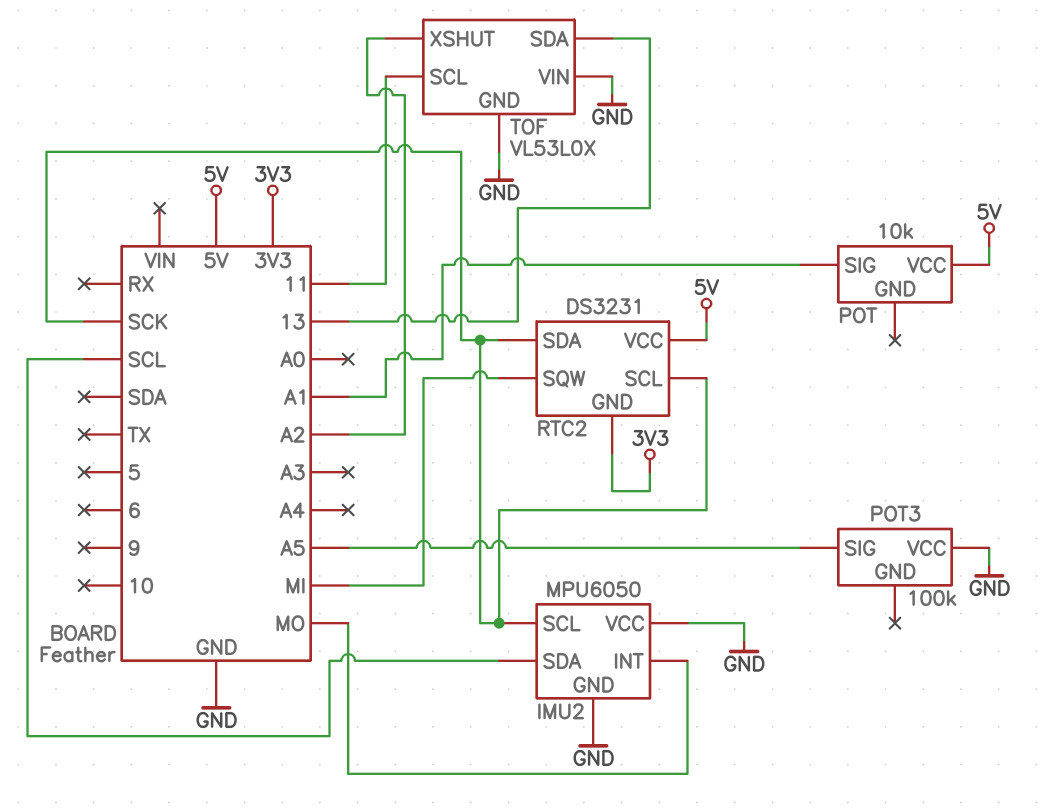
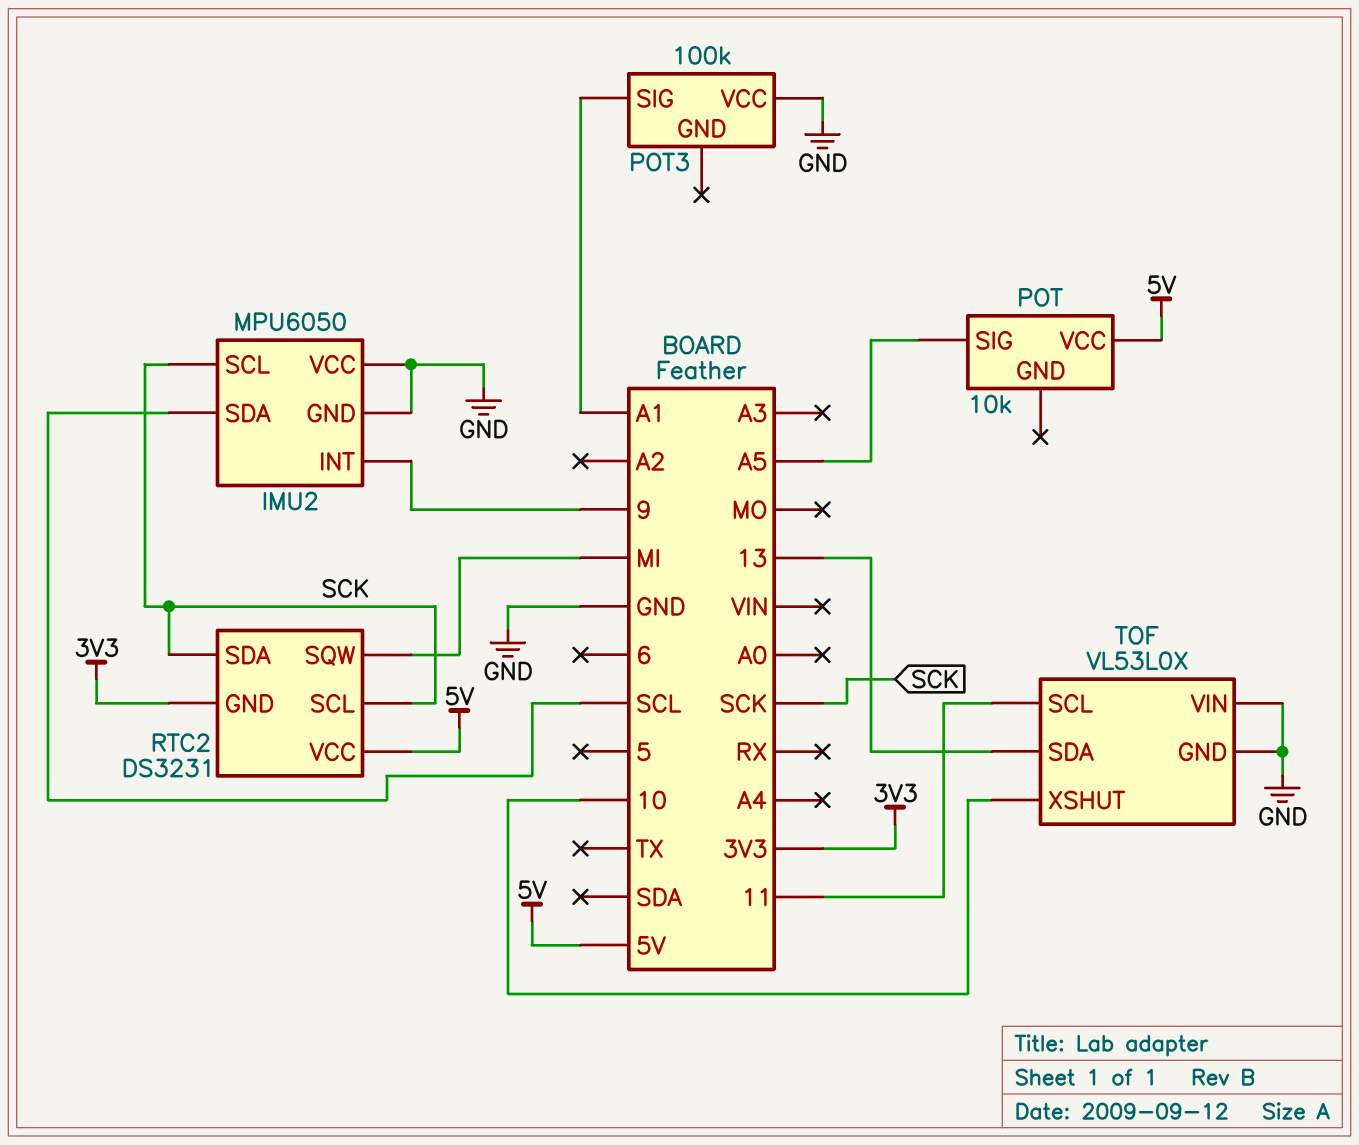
IMU2 pin INT: MO -> 9
POT pin SIG: A1 -> A5
POT3 pin SIG: A5 -> A1
TOF pin XSHUT: A2 -> 10

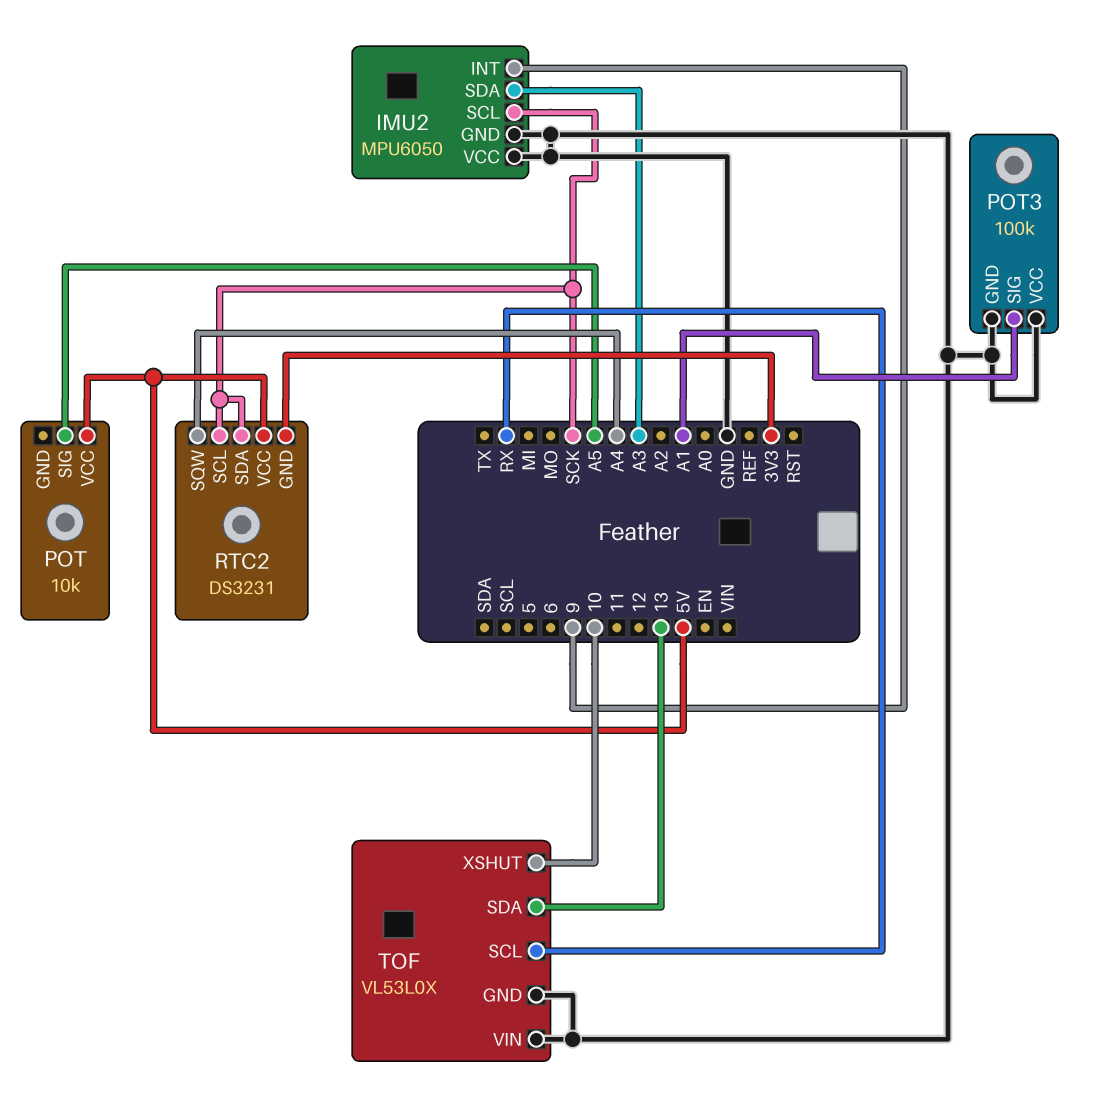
IMU2 pin SDA: SCL -> A3
POT3 pin GND: none -> GND
RTC2 pin SQW: MI -> A4
TOF pin SCL: 11 -> RX

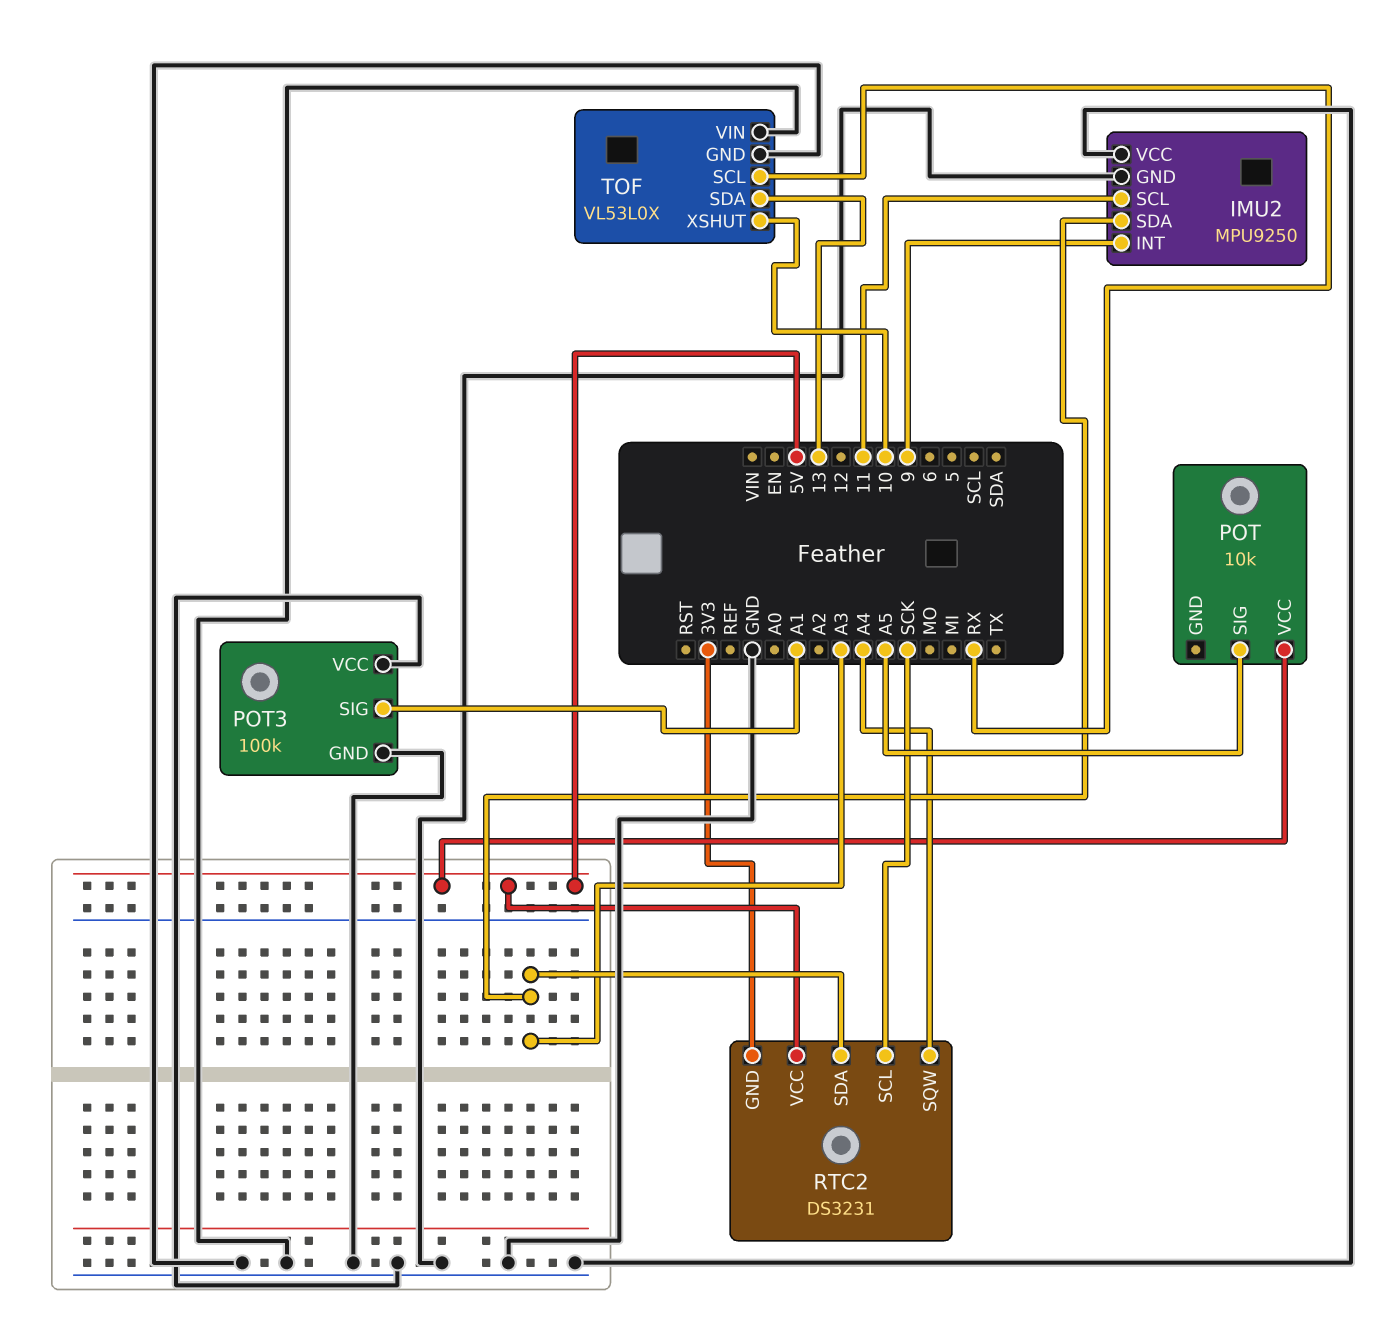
IMU2: MPU6050 -> MPU9250
IMU2 pin SCL: SCK -> 11
RTC2 pin SDA: SCK -> A3

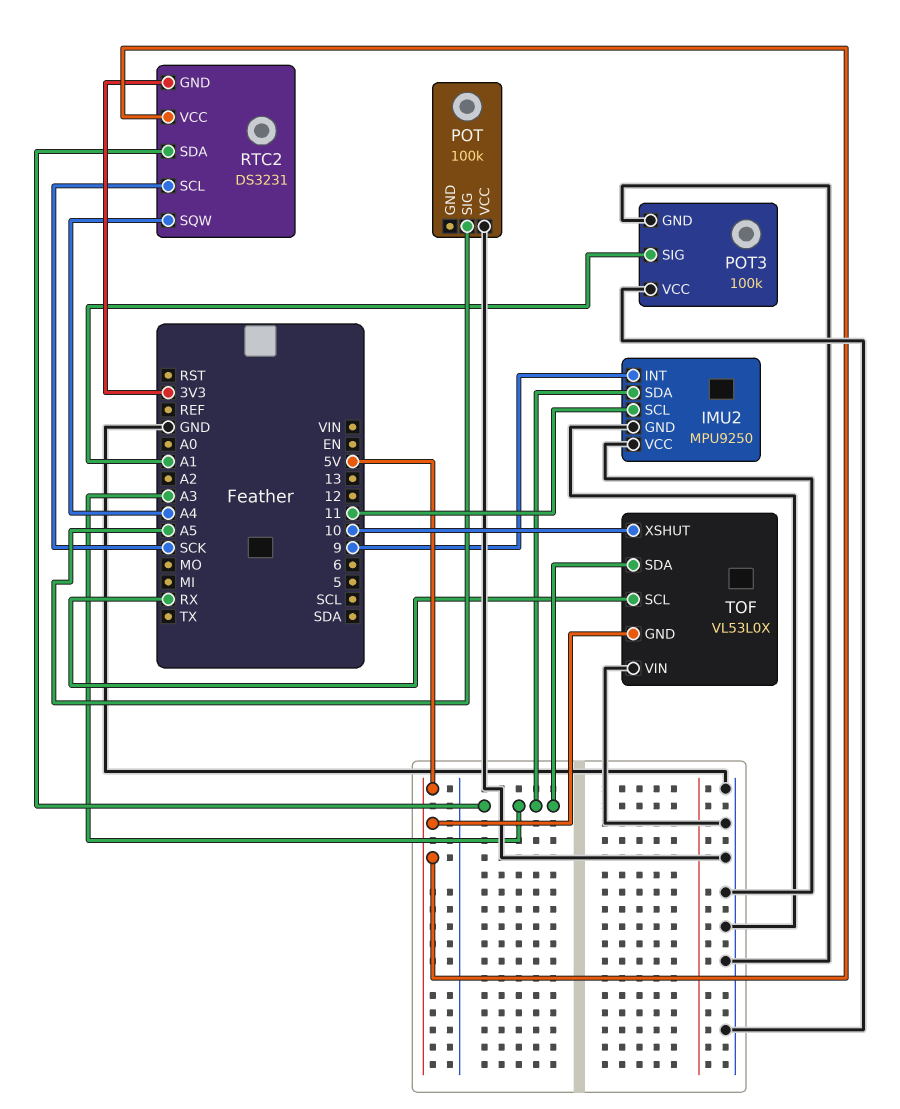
POT: 10k -> 100k
POT pin VCC: 5V -> GND
TOF pin GND: GND -> 5V
TOF pin SDA: 13 -> A3

